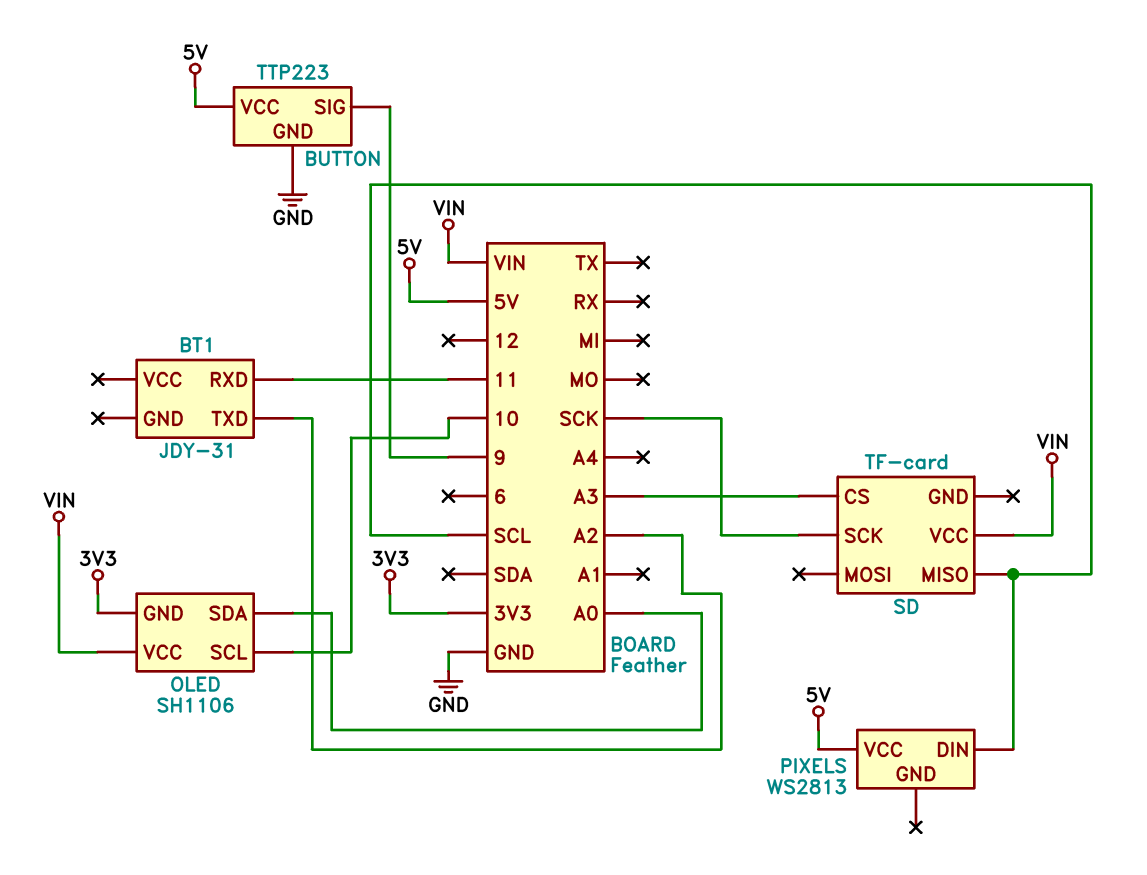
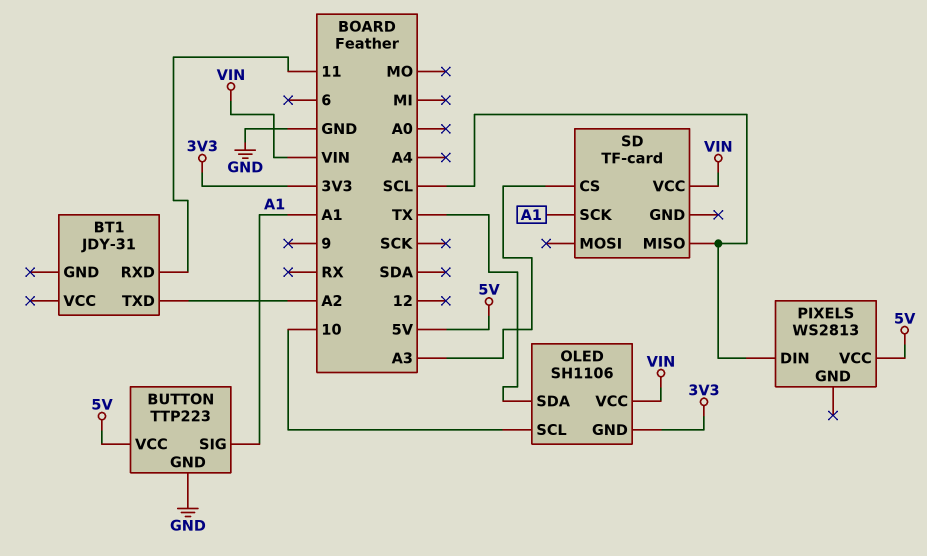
BUTTON pin SIG: 9 -> A1
OLED pin SDA: A0 -> TX
SD pin SCK: SCK -> A1

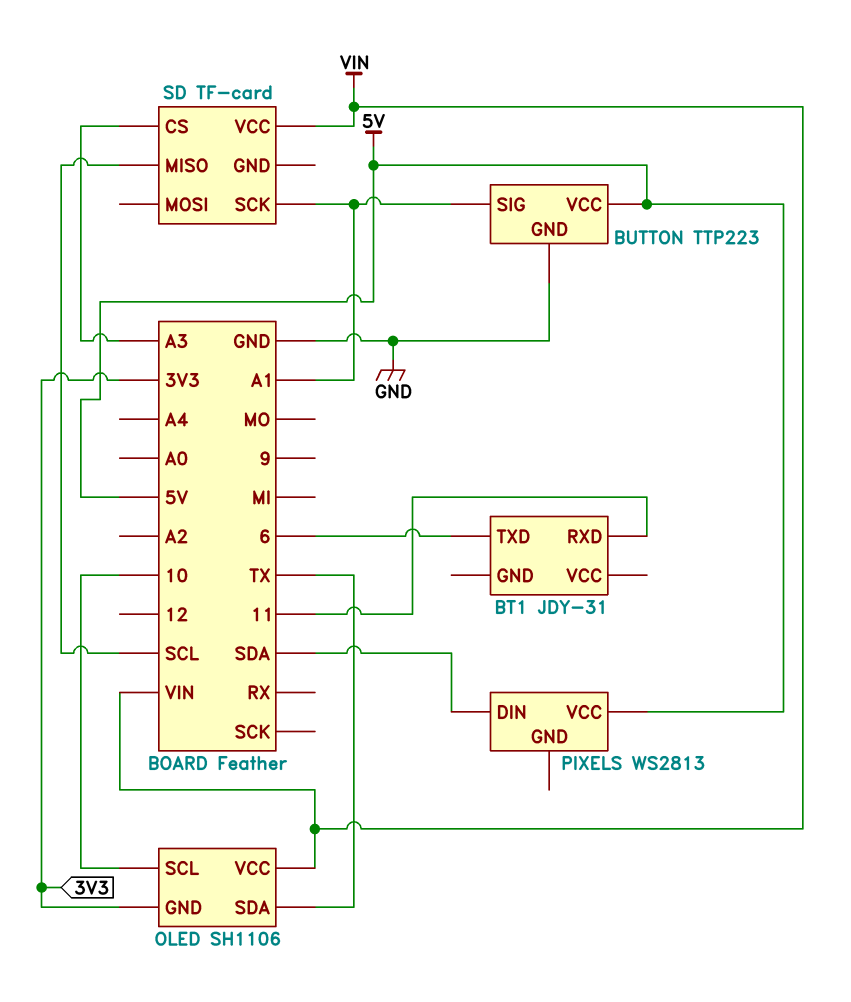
BT1 pin TXD: A2 -> 6
PIXELS pin DIN: SCL -> SDA

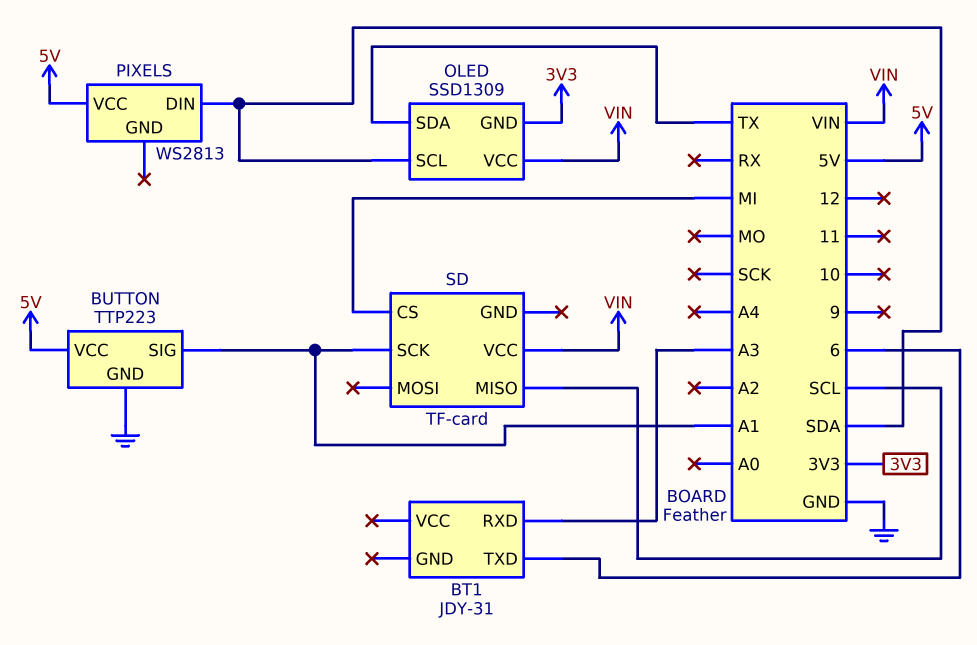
BT1 pin RXD: 11 -> A3
OLED: SH1106 -> SSD1309
OLED pin SCL: 10 -> SDA
SD pin CS: A3 -> MI

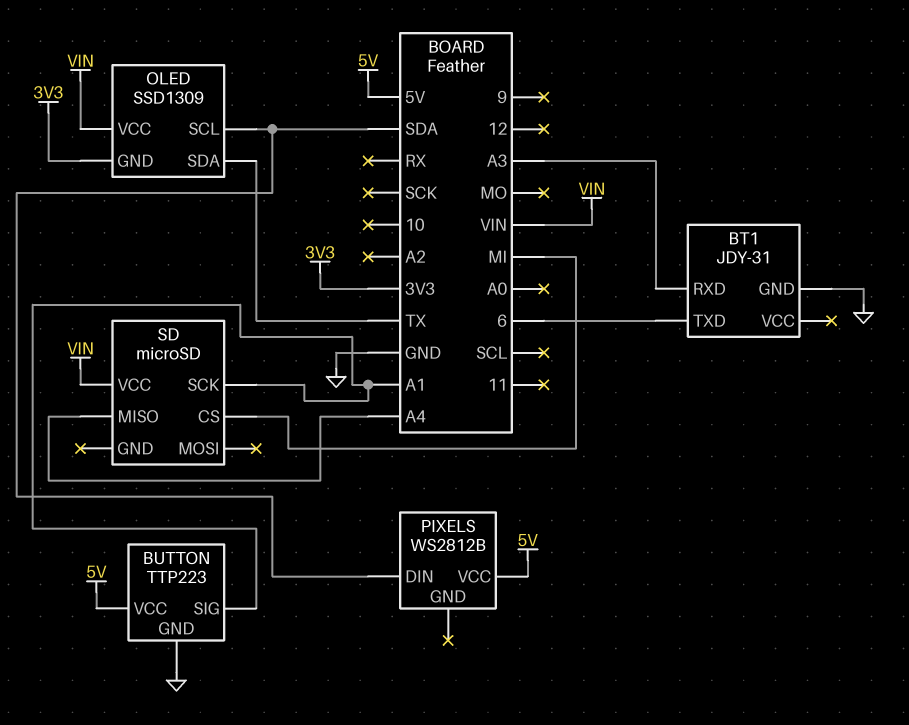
BT1 pin GND: none -> GND
PIXELS: WS2813 -> WS2812B
SD: TF-card -> microSD
SD pin MISO: SCL -> A4

